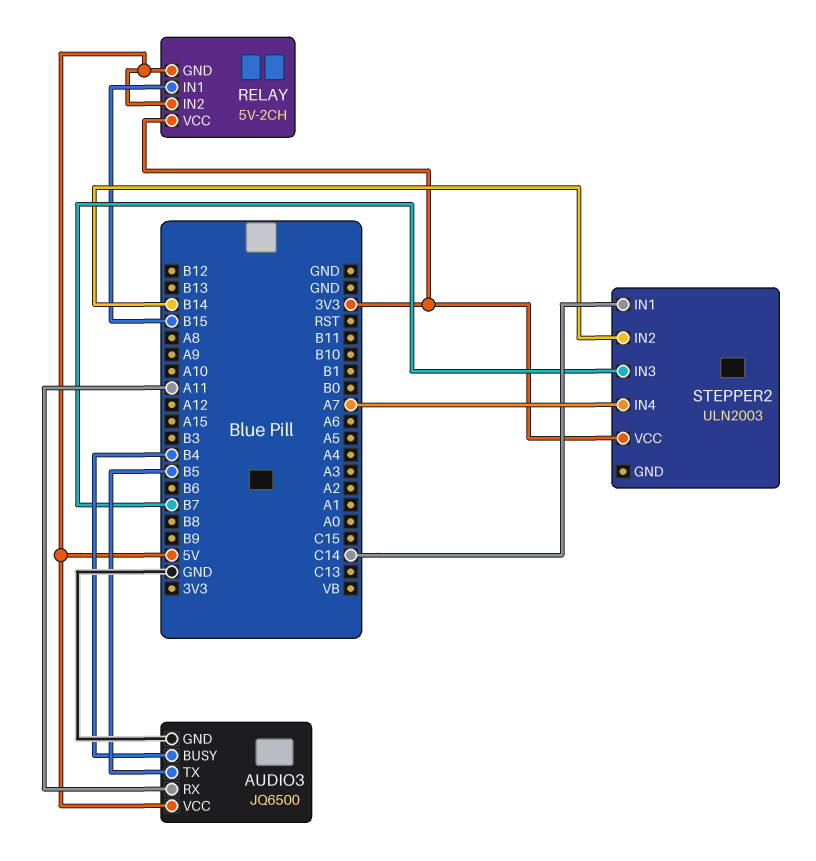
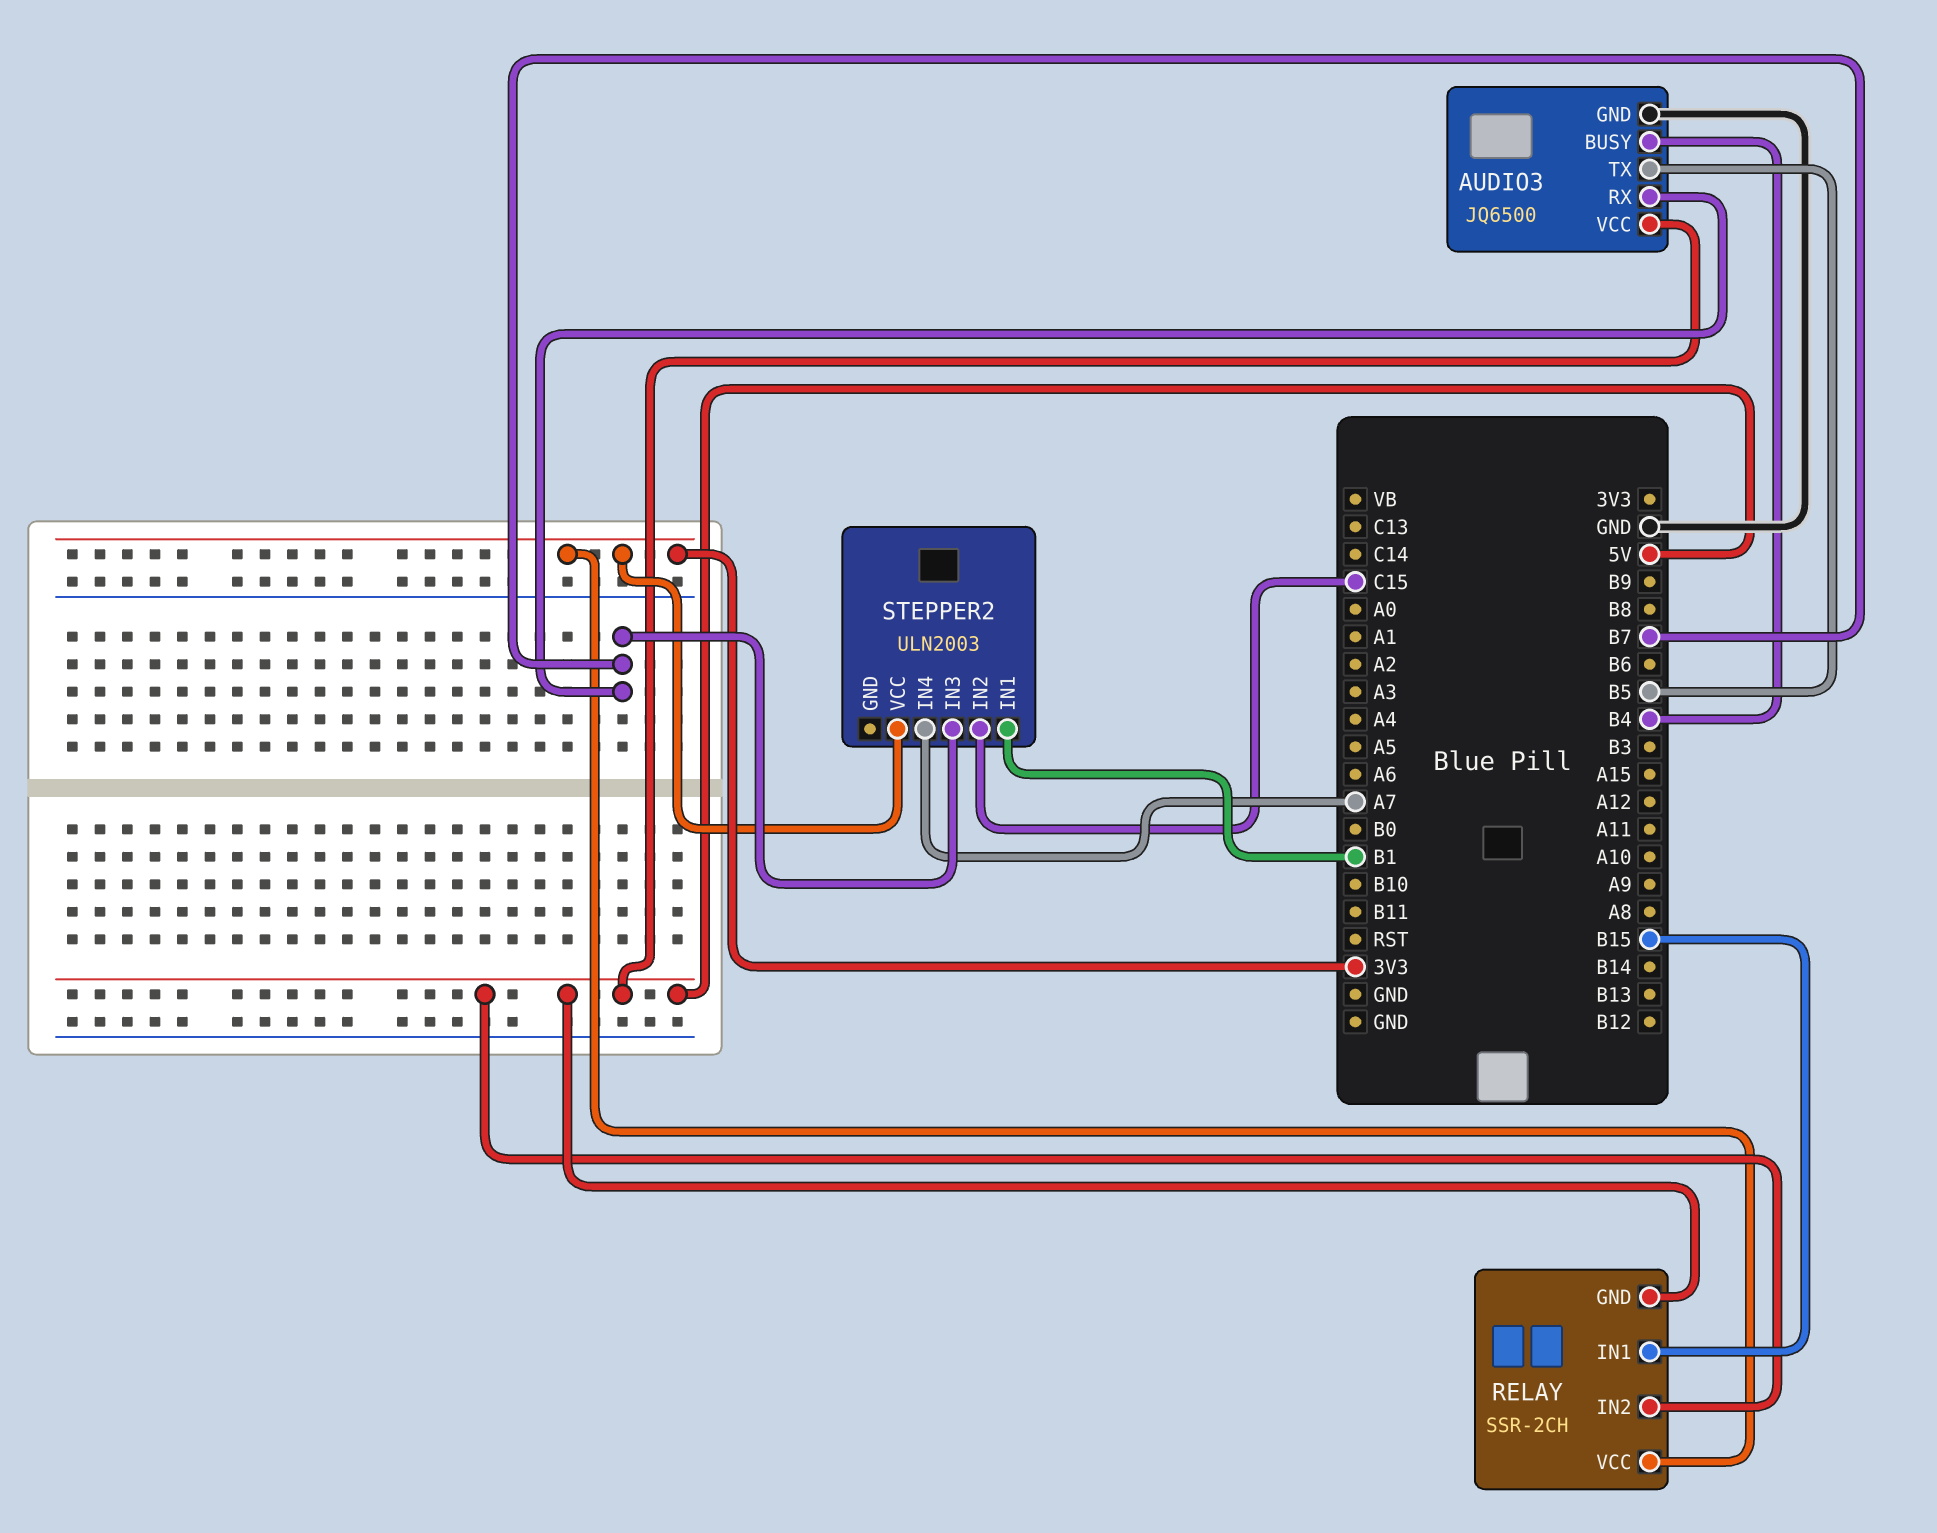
AUDIO3 pin RX: A11 -> B7
RELAY: 5V-2CH -> SSR-2CH
STEPPER2 pin IN1: C14 -> B1
STEPPER2 pin IN2: B14 -> C15

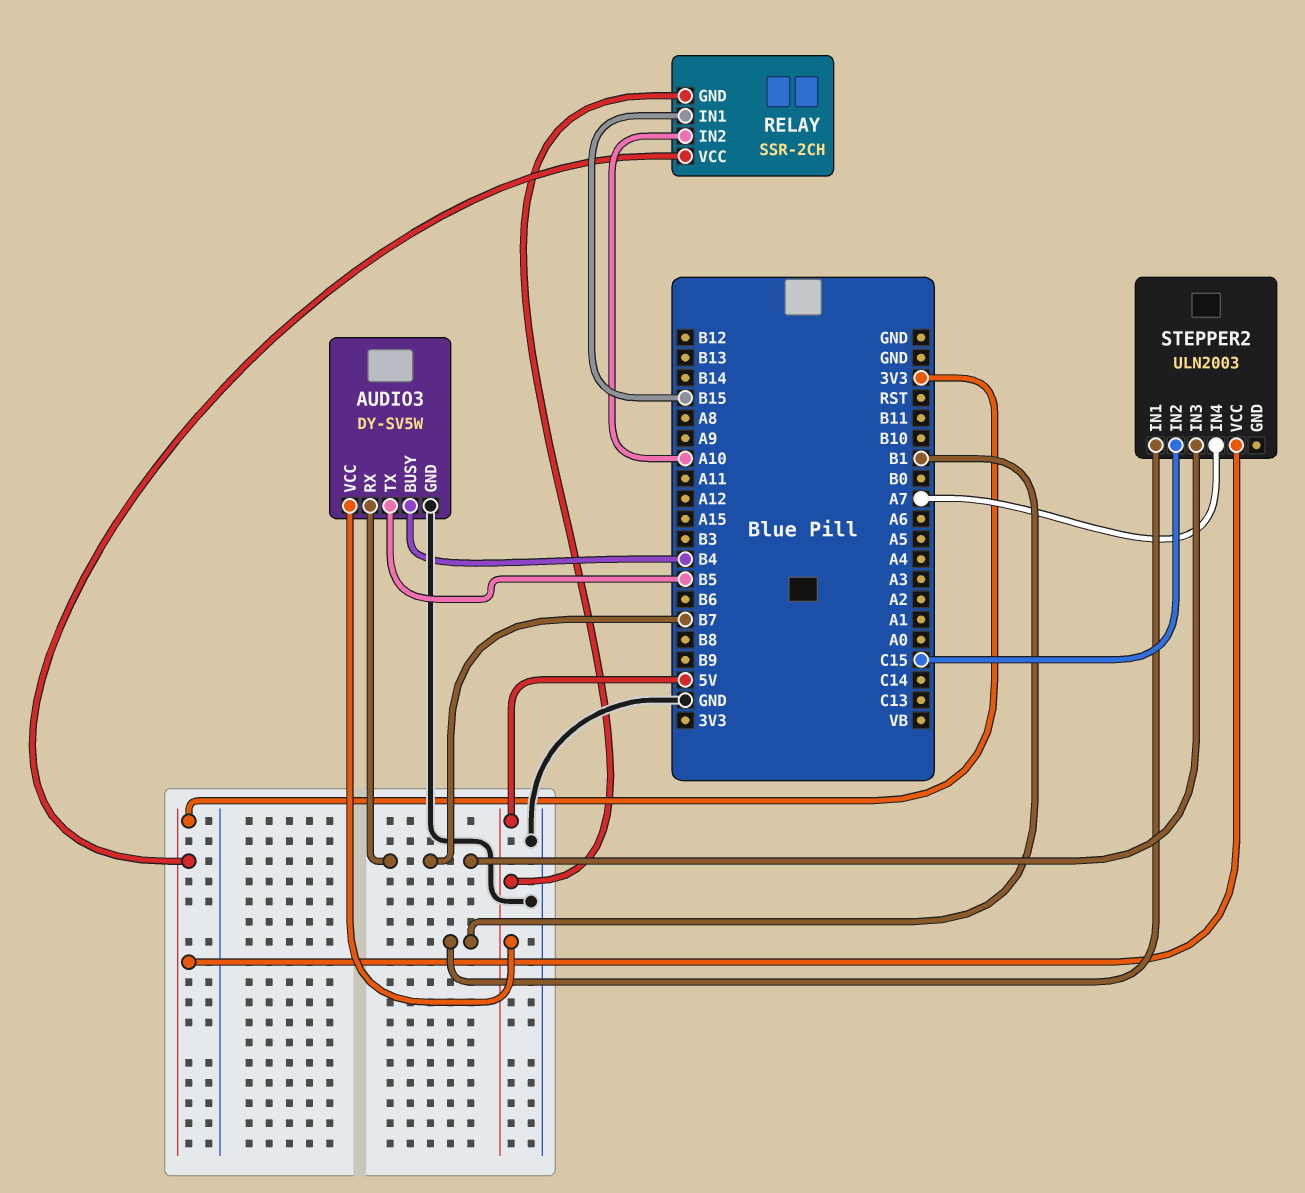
AUDIO3: JQ6500 -> DY-SV5W
RELAY pin IN2: 5V -> A10

